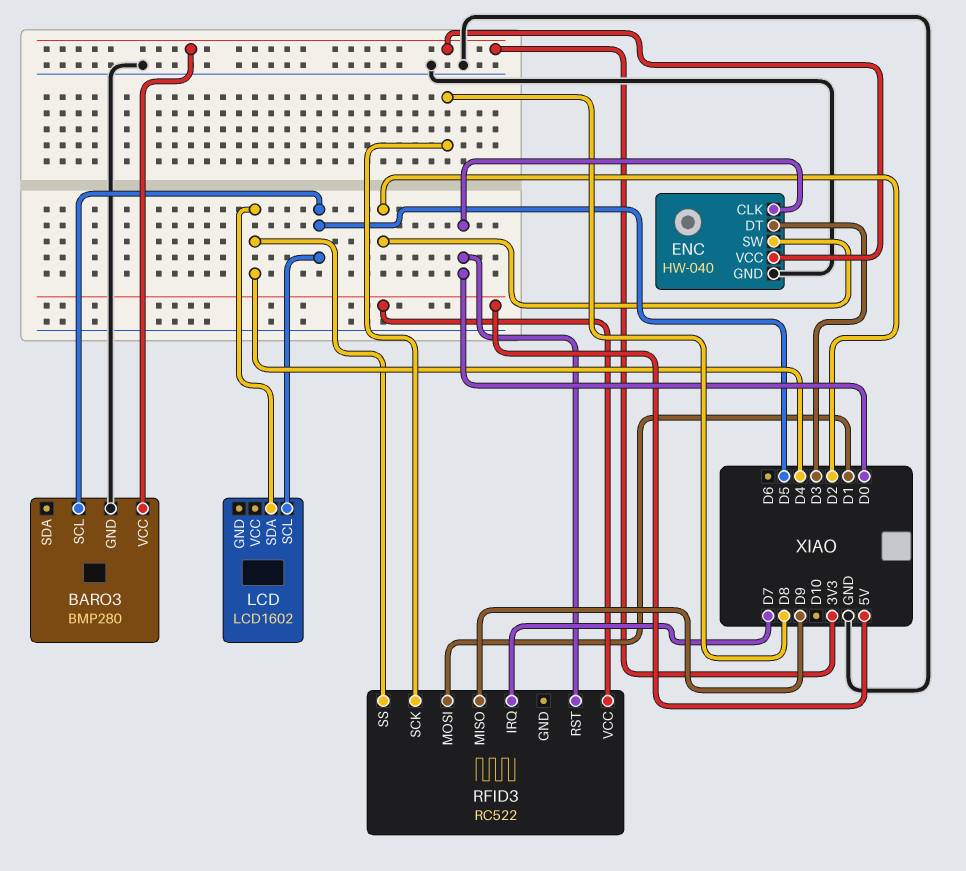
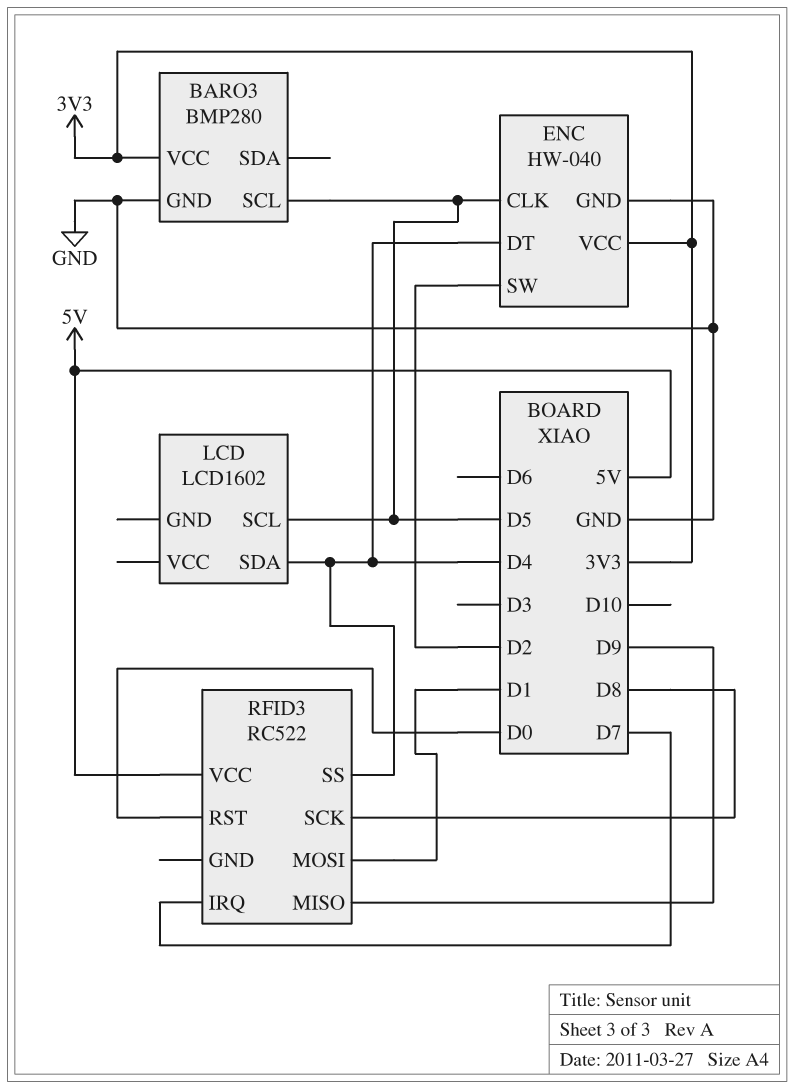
ENC pin CLK: D0 -> D5
ENC pin DT: D3 -> D4

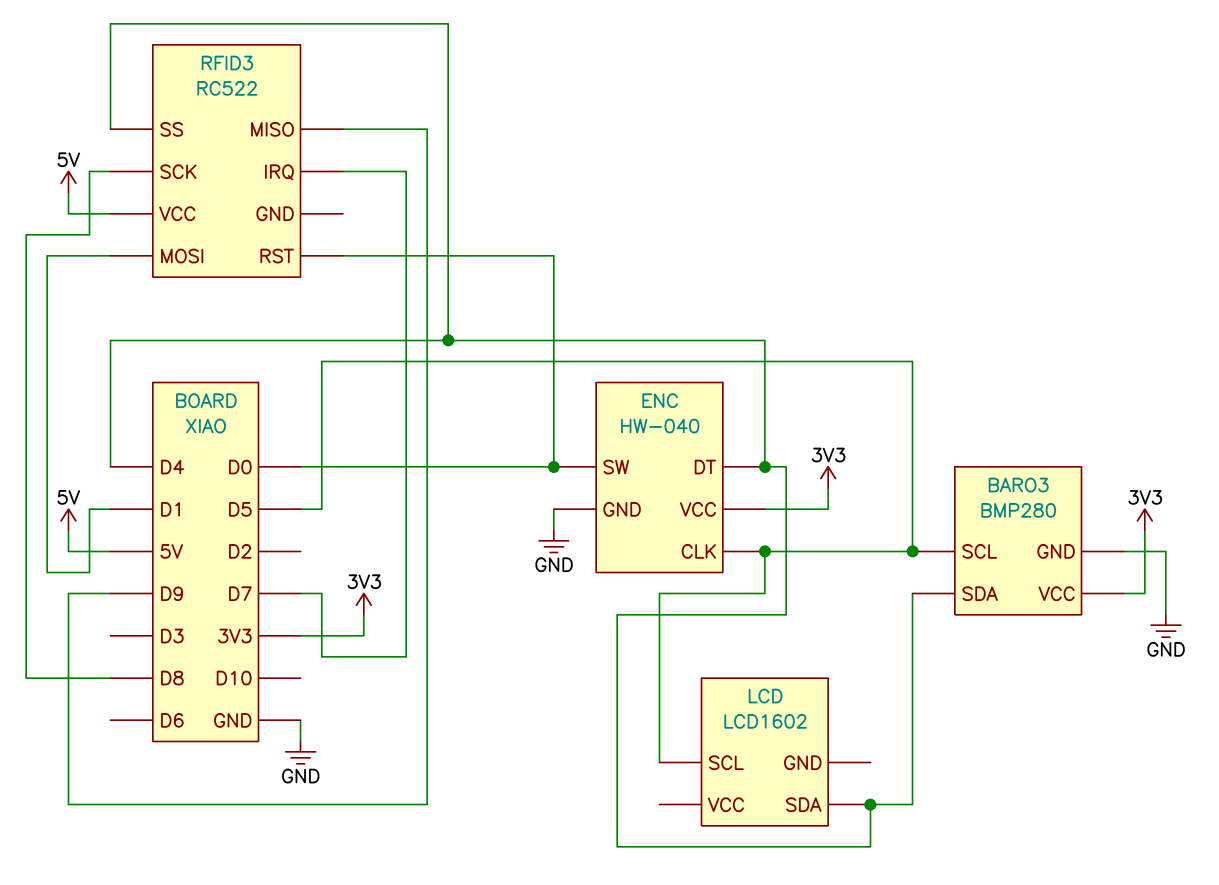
BARO3 pin SDA: none -> D4
ENC pin SW: D2 -> D0

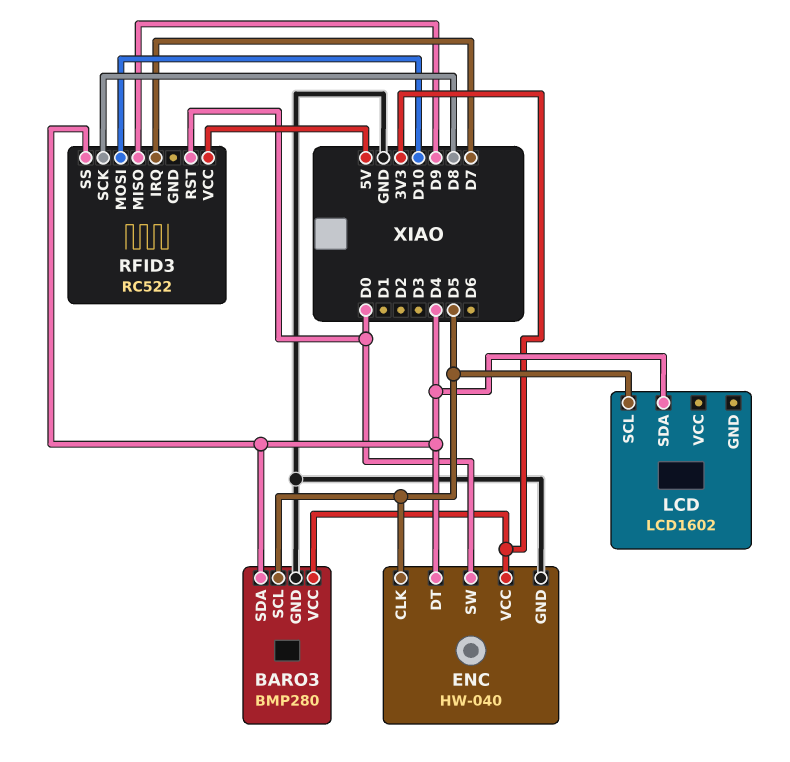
RFID3 pin MOSI: D1 -> D10

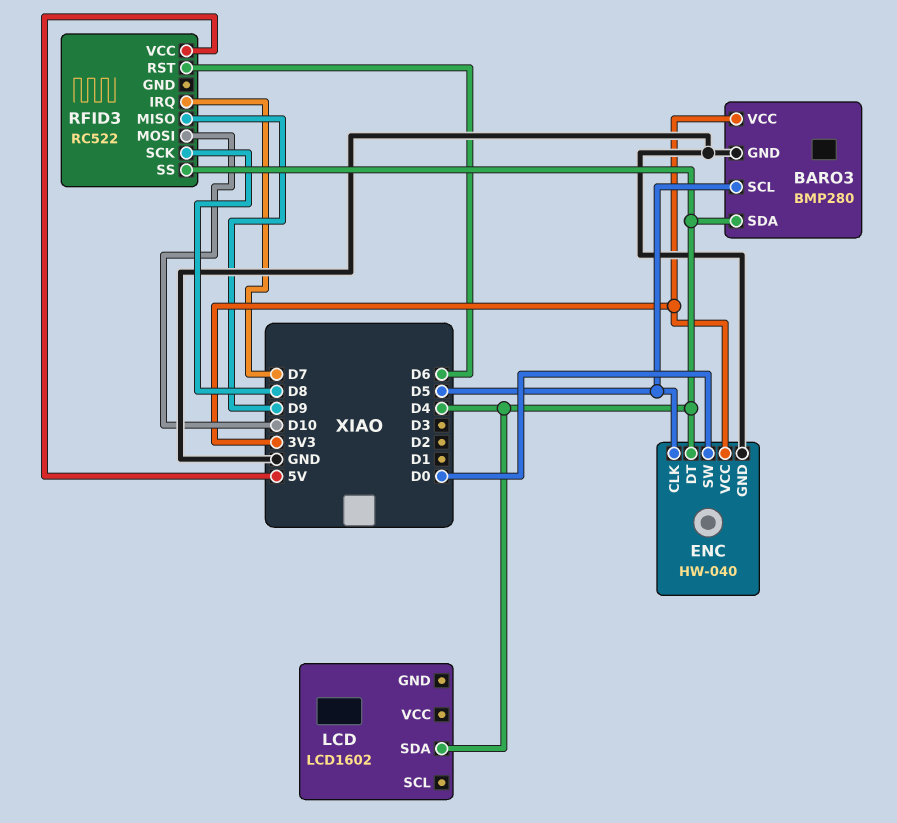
LCD pin SCL: D5 -> none
RFID3 pin RST: D0 -> D6

